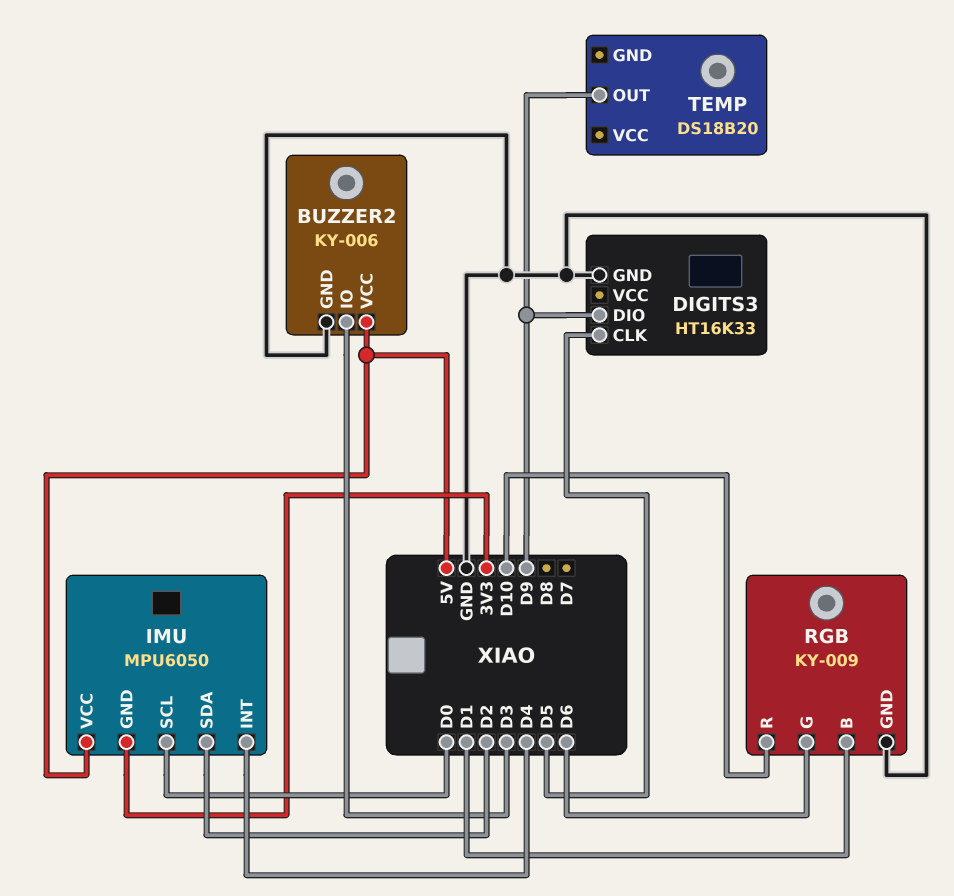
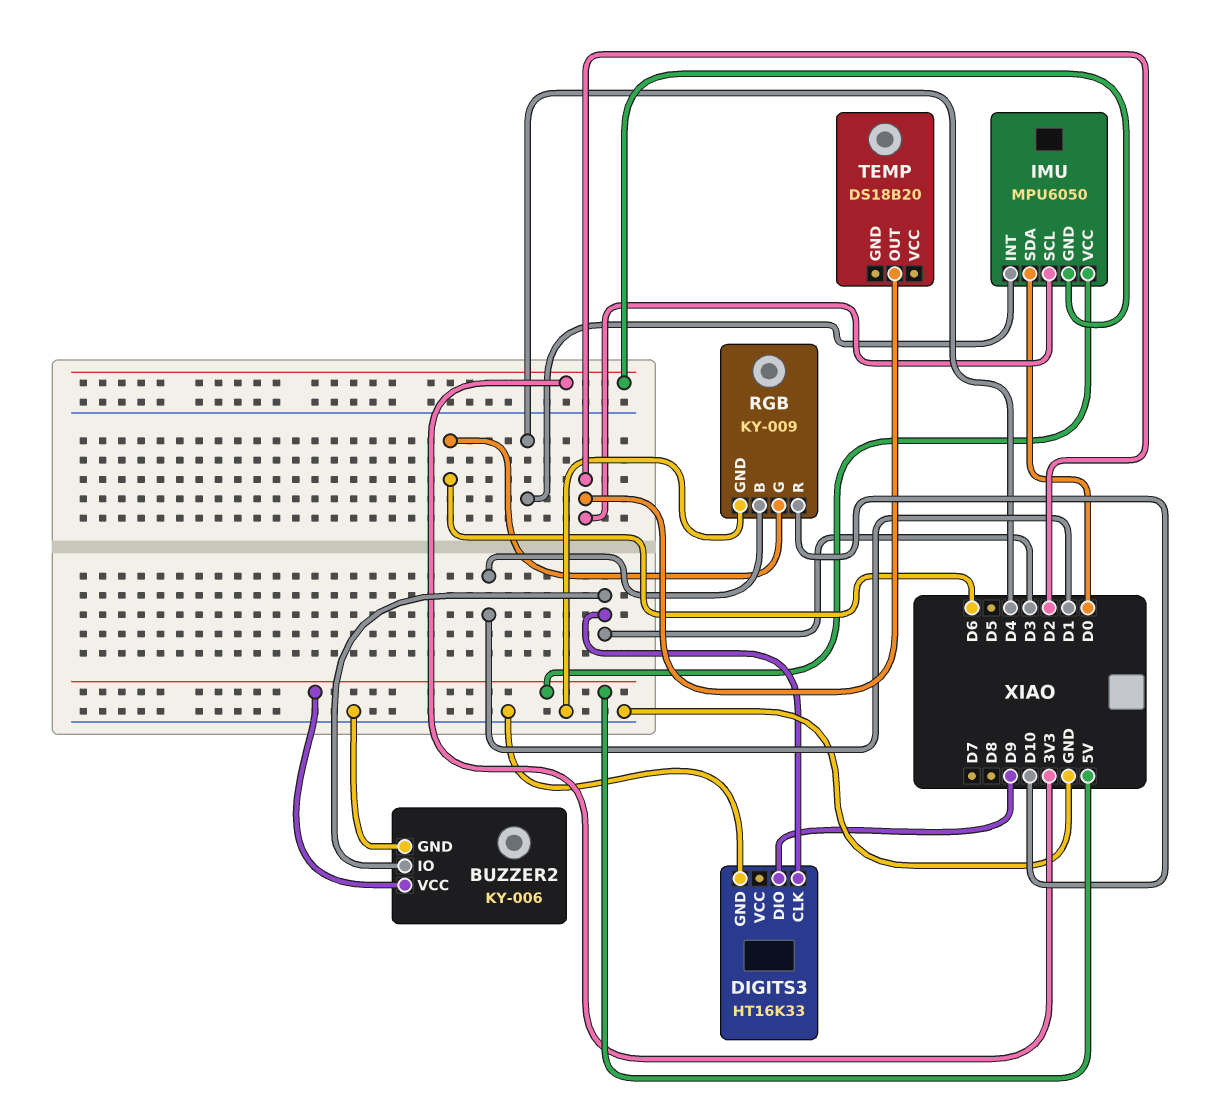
DIGITS3 pin CLK: D5 -> D3
IMU pin SCL: D0 -> D2
IMU pin SDA: D2 -> D0
TEMP pin OUT: D9 -> D2

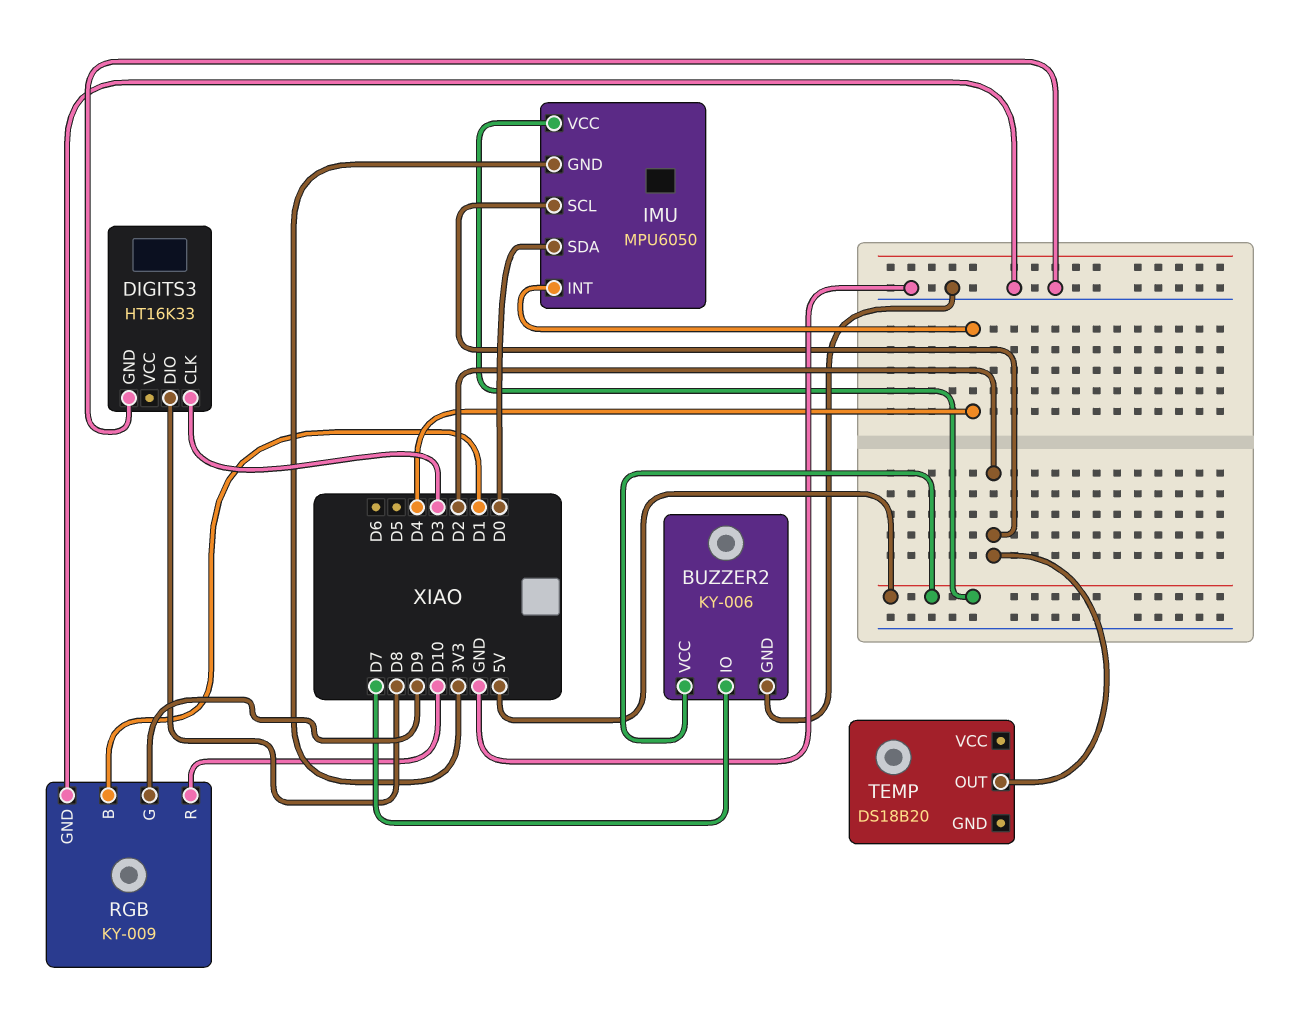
BUZZER2 pin IO: D3 -> D7
DIGITS3 pin DIO: D9 -> D8
RGB pin G: D6 -> D9

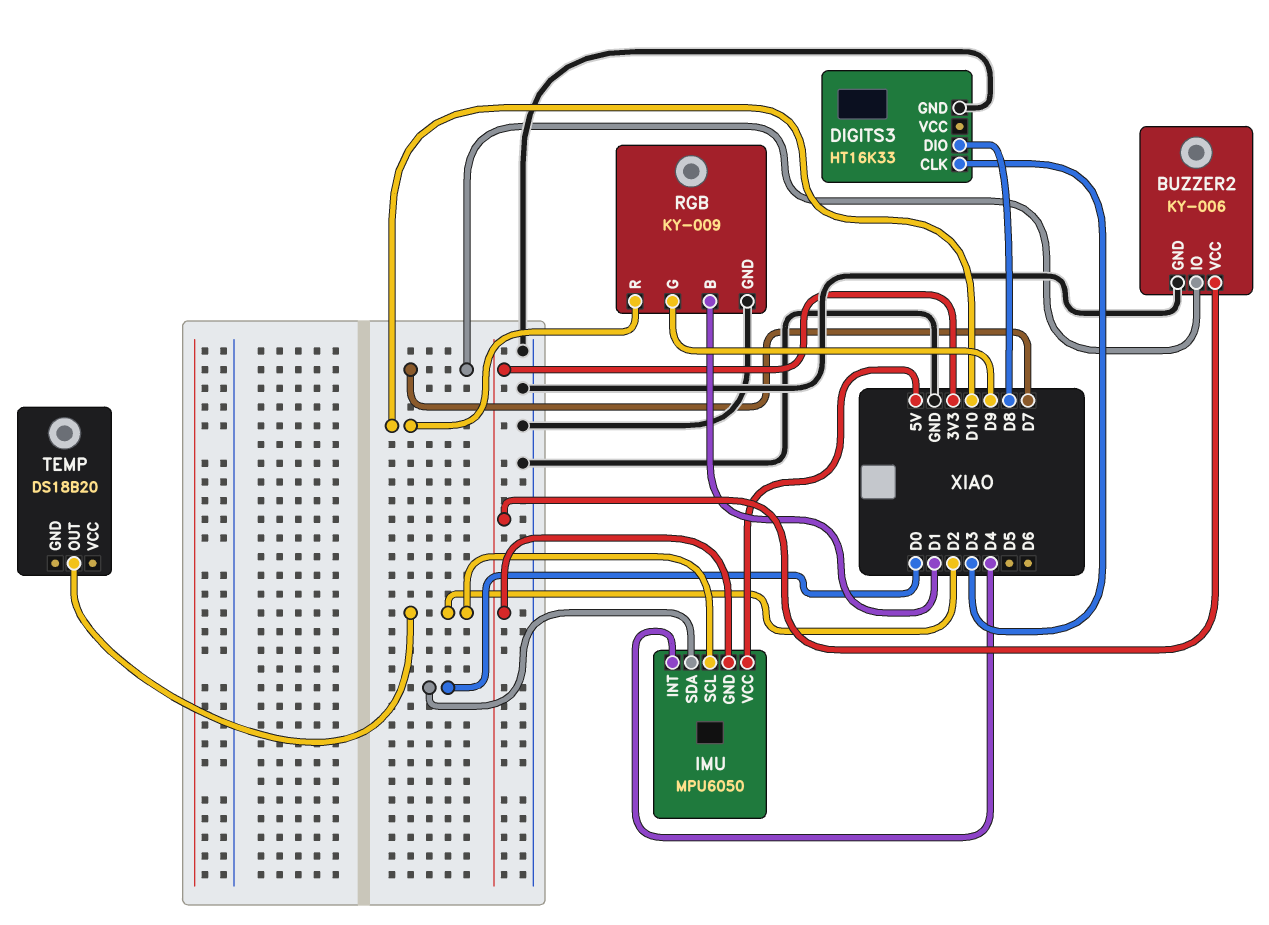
BUZZER2 pin VCC: 5V -> 3V3

